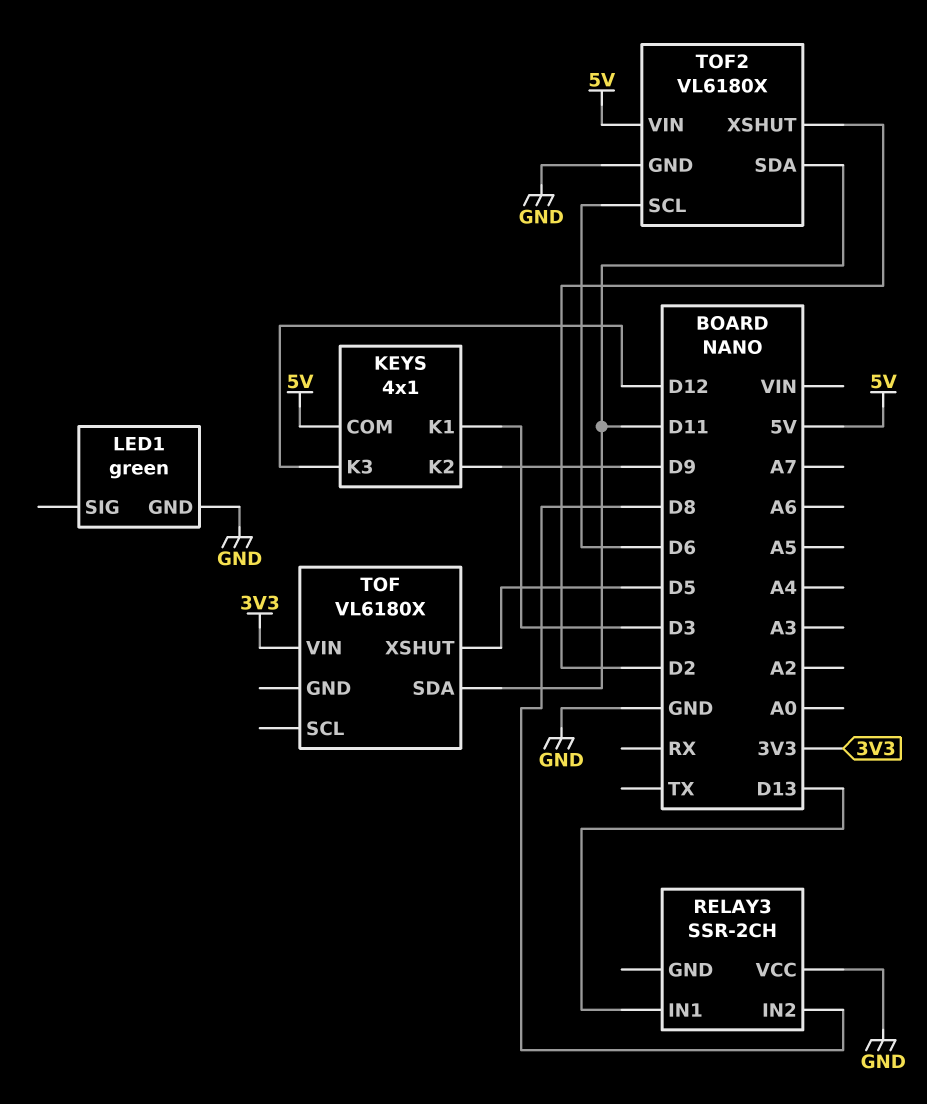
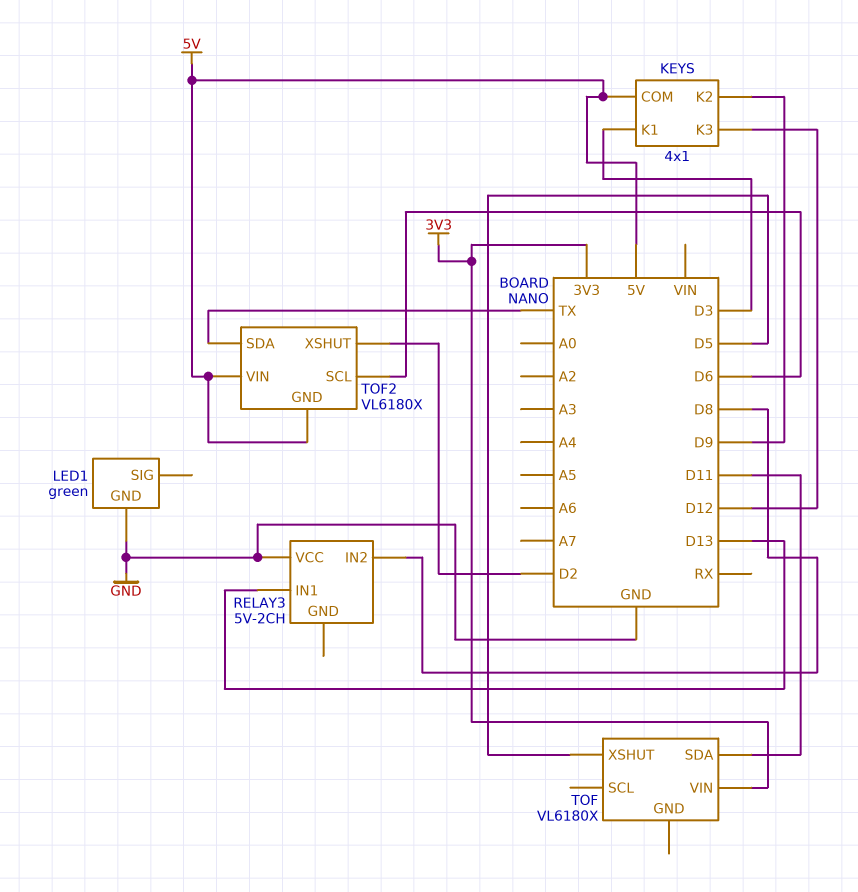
RELAY3: SSR-2CH -> 5V-2CH
TOF2 pin GND: GND -> 5V
TOF2 pin SDA: D11 -> TX

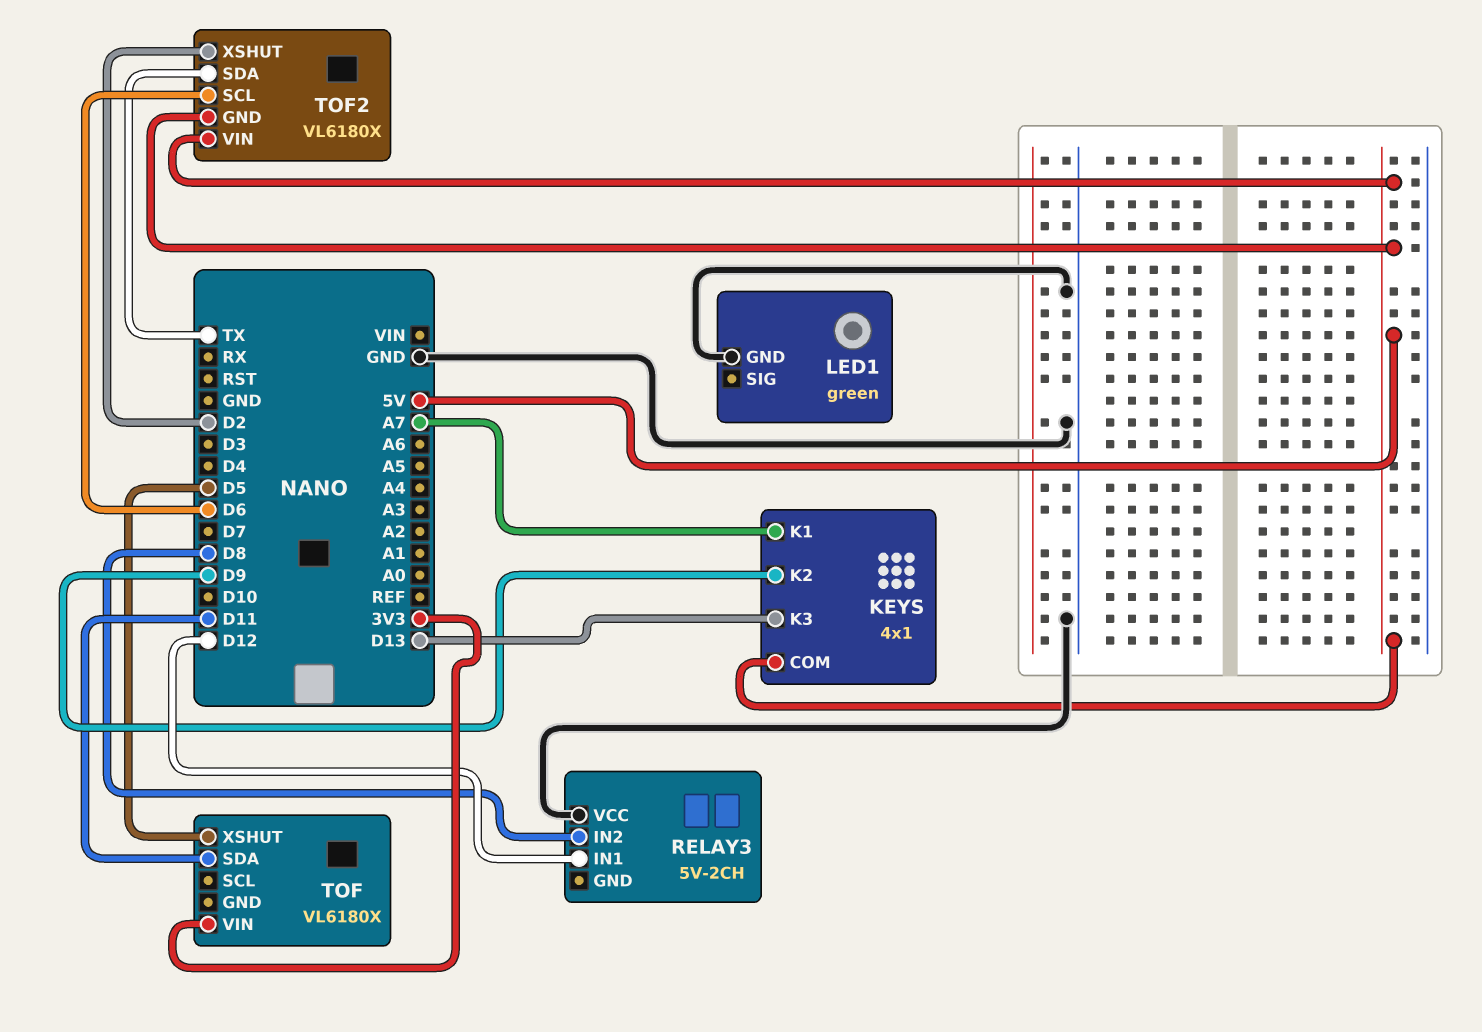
KEYS pin K1: D3 -> A7
KEYS pin K3: D12 -> D13
RELAY3 pin IN1: D13 -> D12

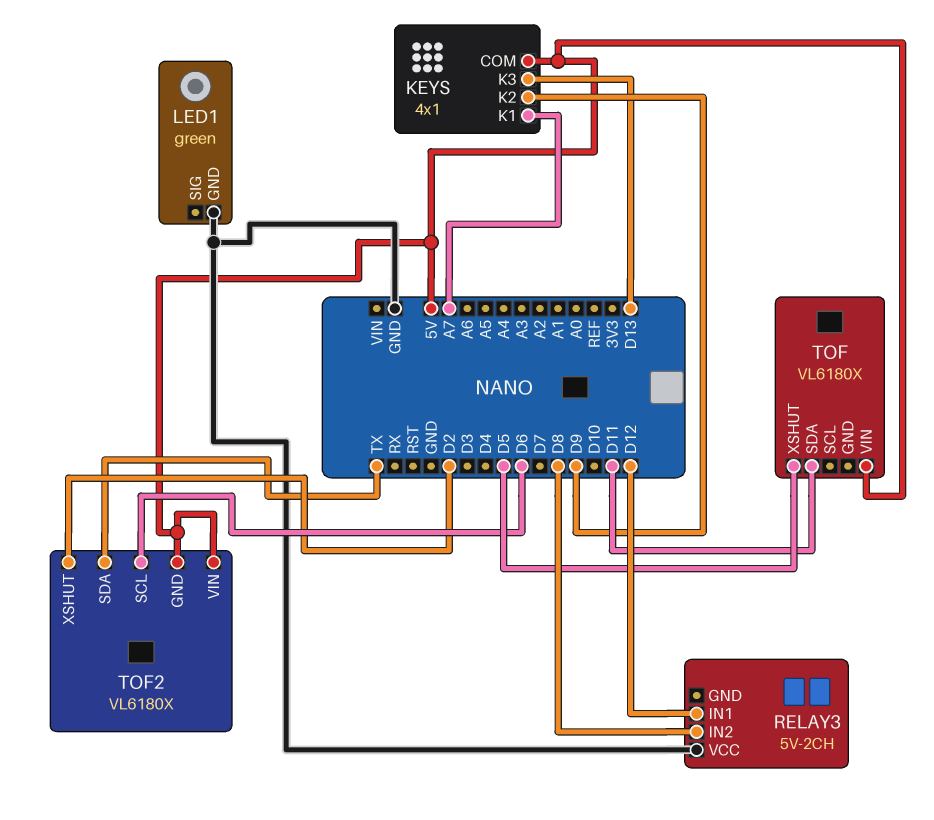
TOF pin VIN: 3V3 -> 5V

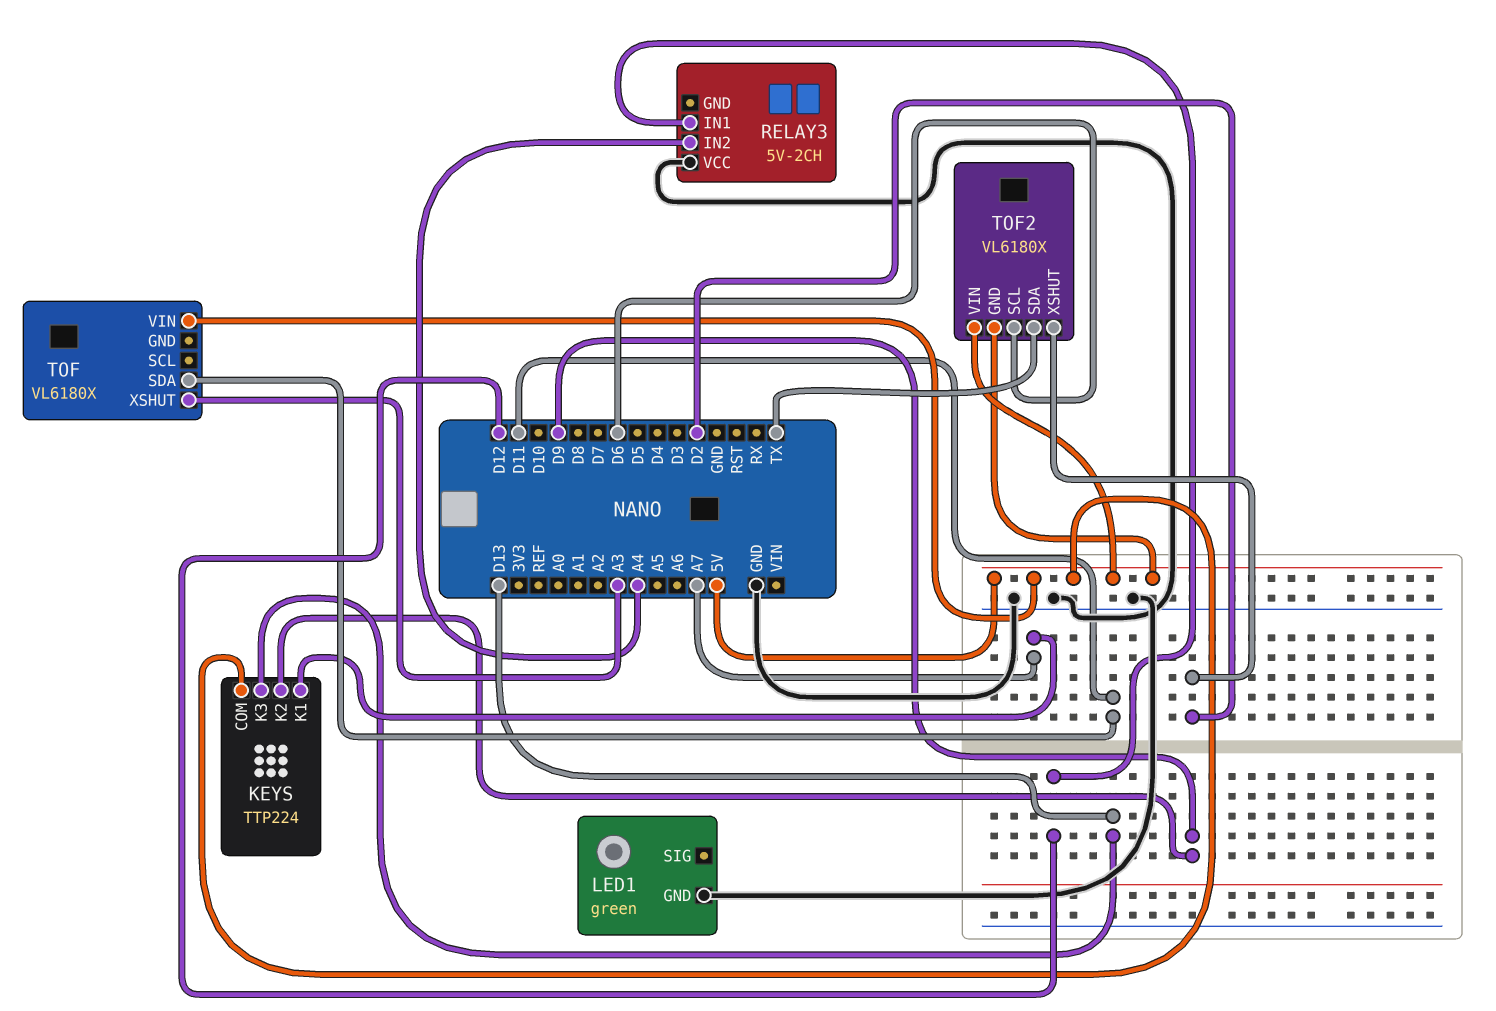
KEYS: 4x1 -> TTP224
RELAY3 pin IN2: D8 -> A4
TOF pin XSHUT: D5 -> A3

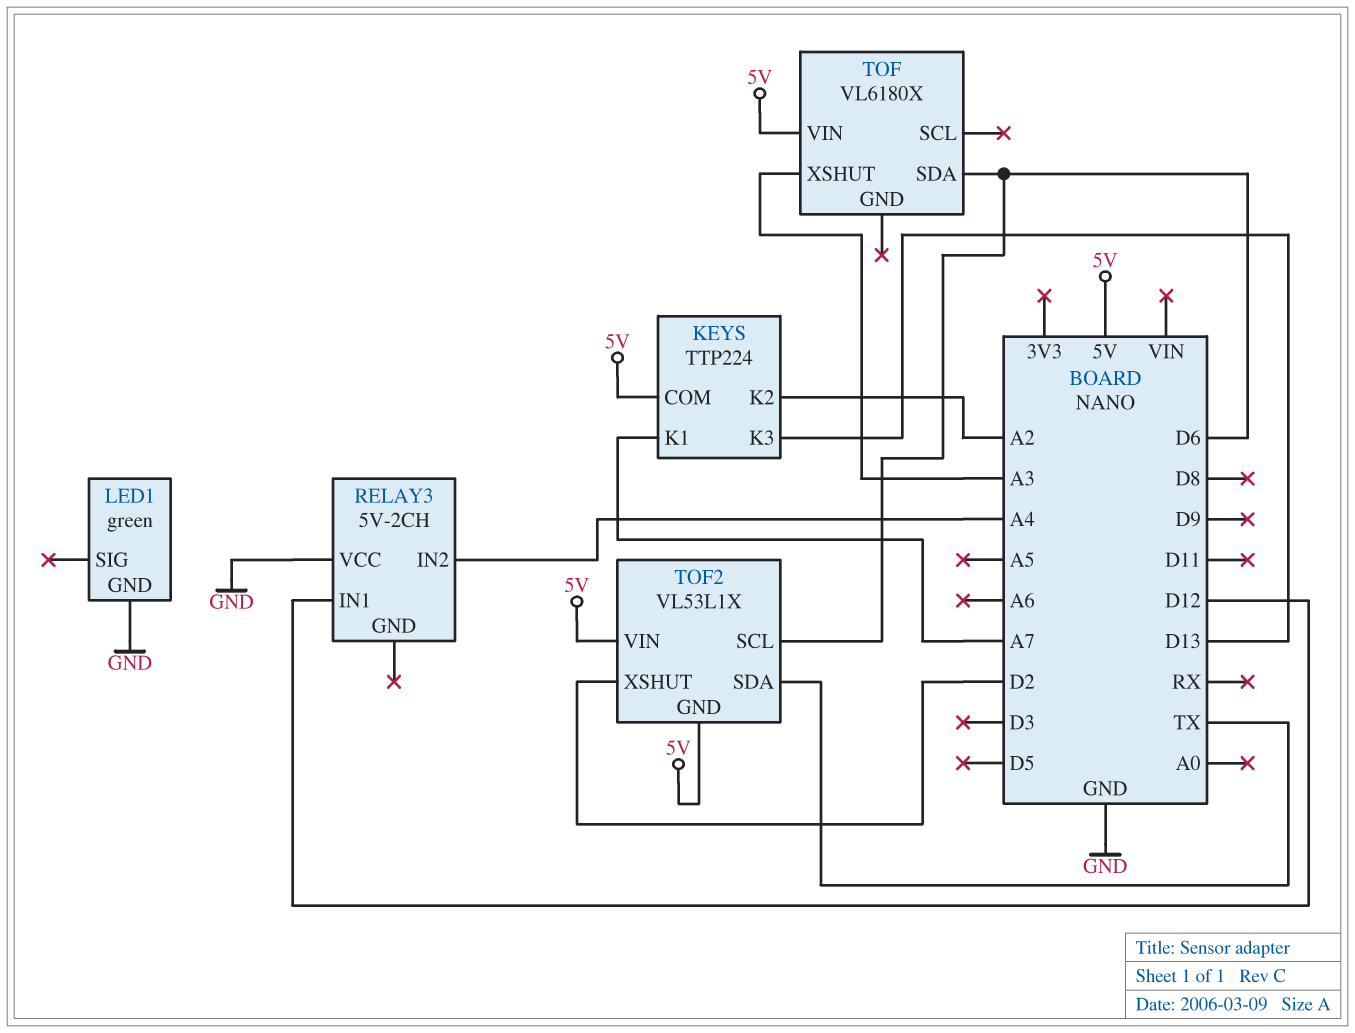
KEYS pin K2: D9 -> A2
TOF pin SDA: D11 -> D6
TOF2: VL6180X -> VL53L1X

